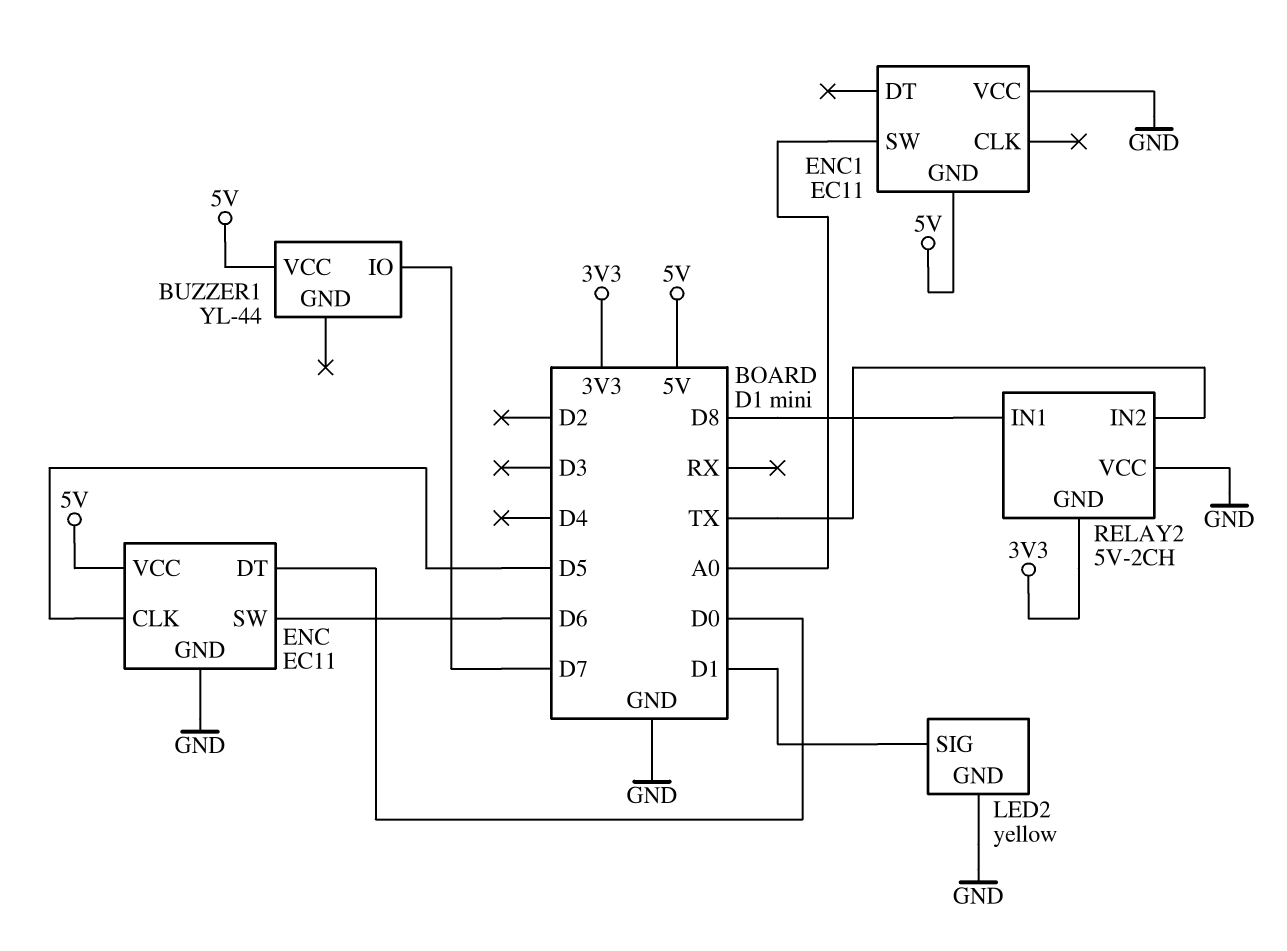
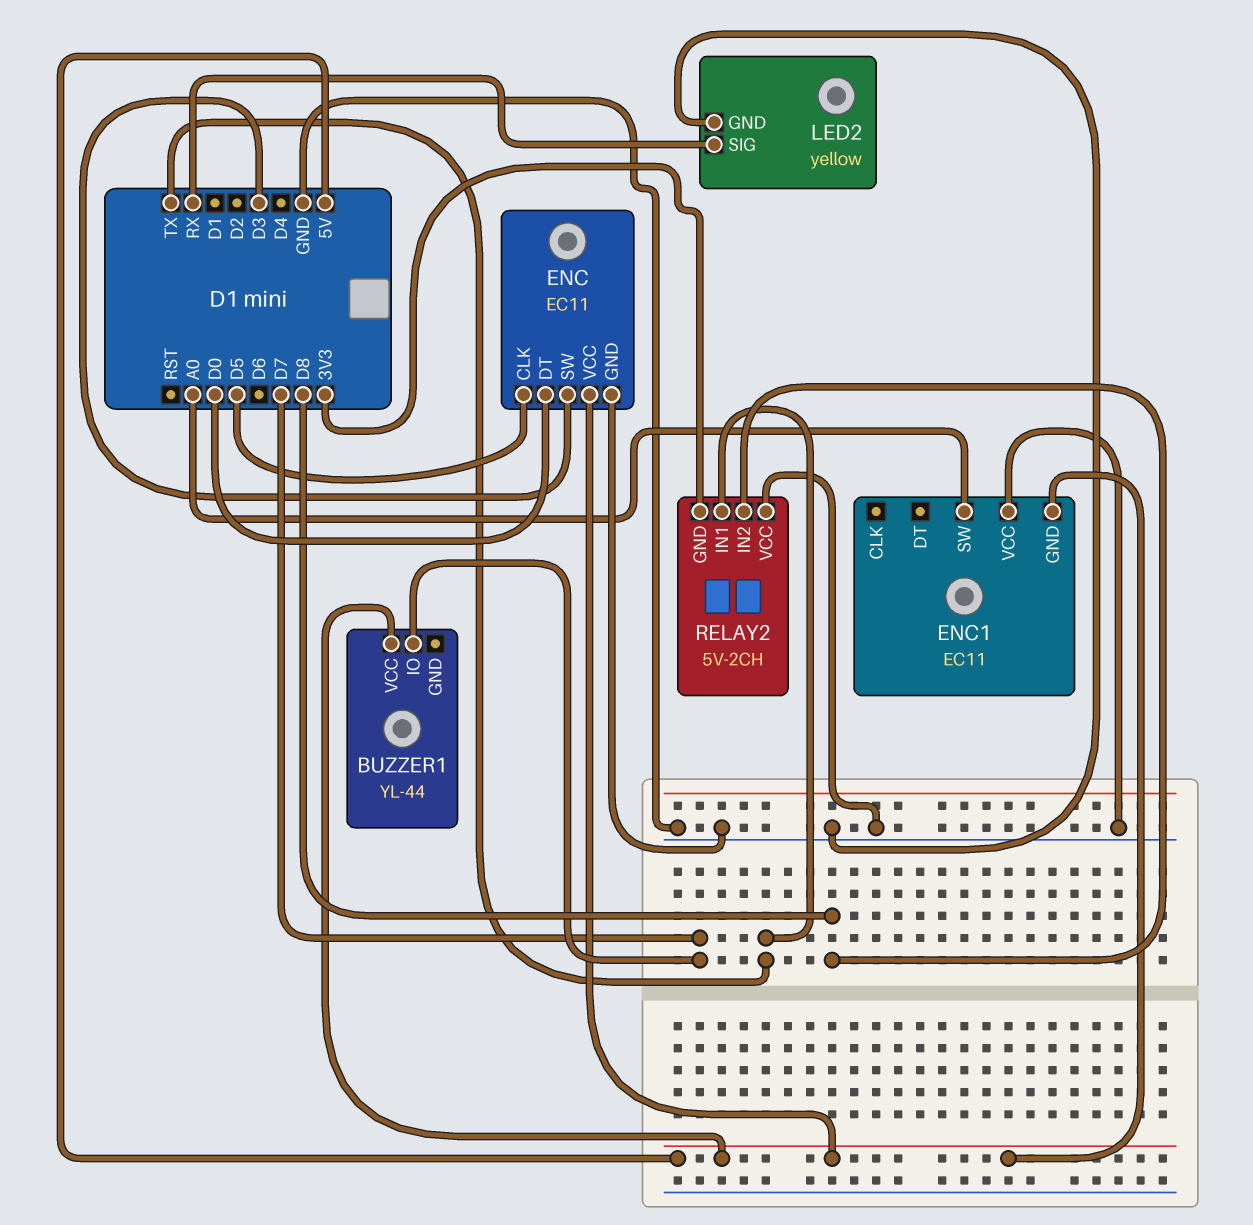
ENC pin SW: D6 -> D3
LED2 pin SIG: D1 -> RX
RELAY2 pin IN1: D8 -> TX
RELAY2 pin IN2: TX -> D8

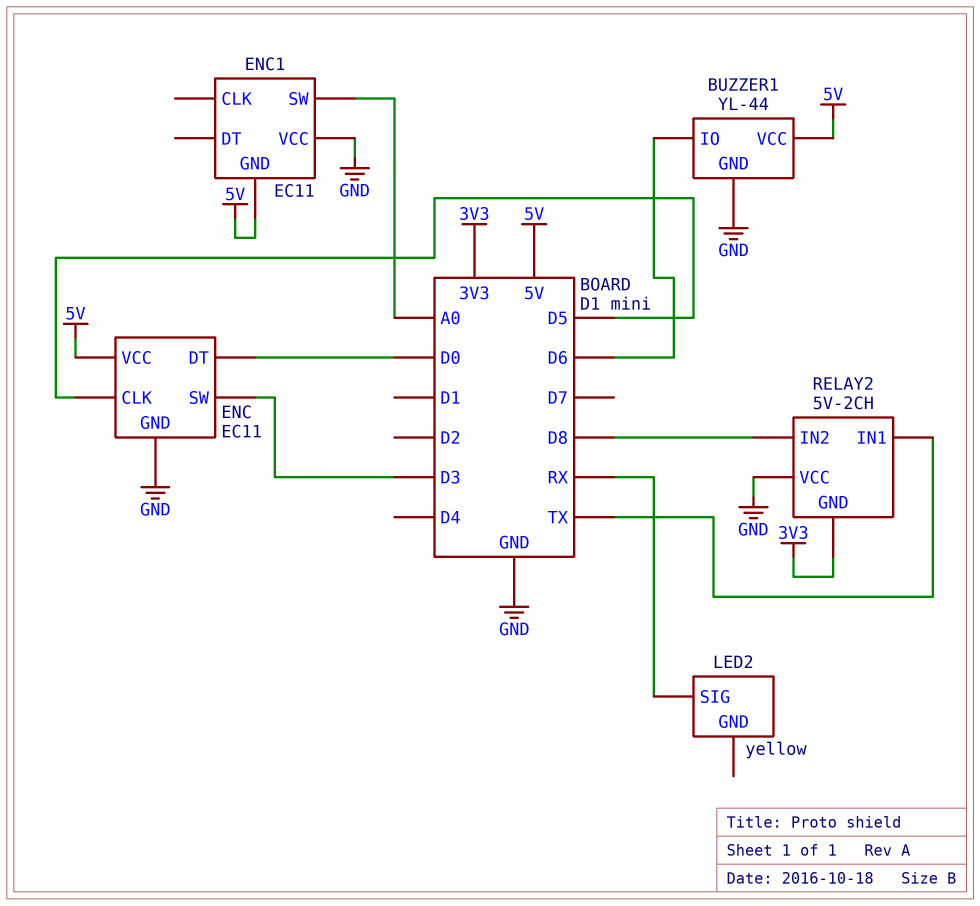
BUZZER1 pin GND: none -> GND
BUZZER1 pin IO: D7 -> D6
LED2 pin GND: GND -> none

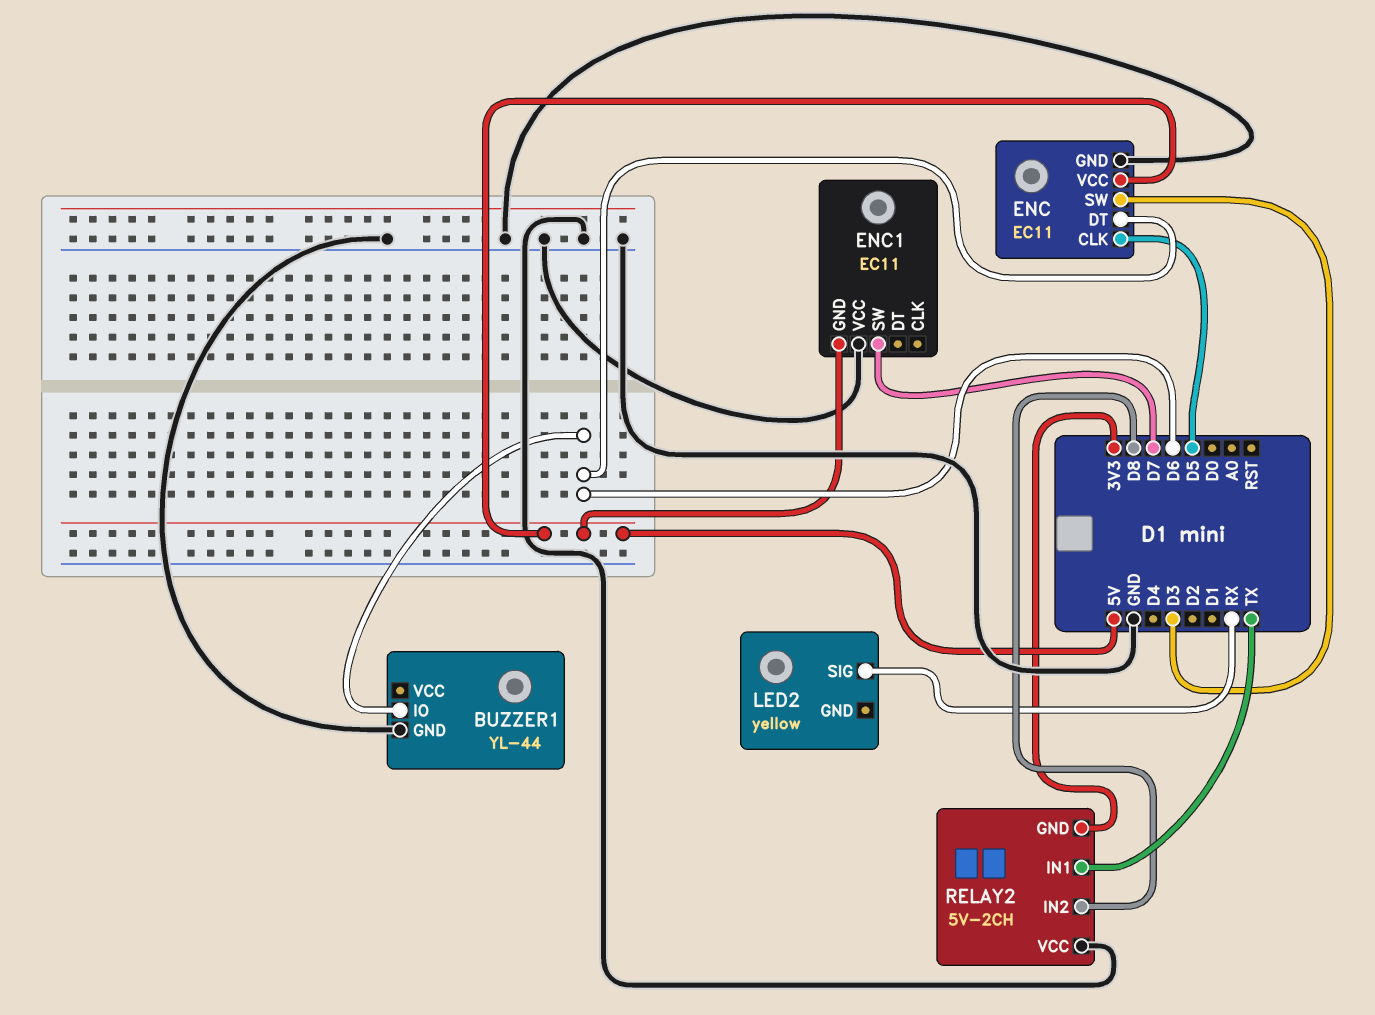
BUZZER1 pin VCC: 5V -> none
ENC pin DT: D0 -> D6
ENC1 pin SW: A0 -> D7

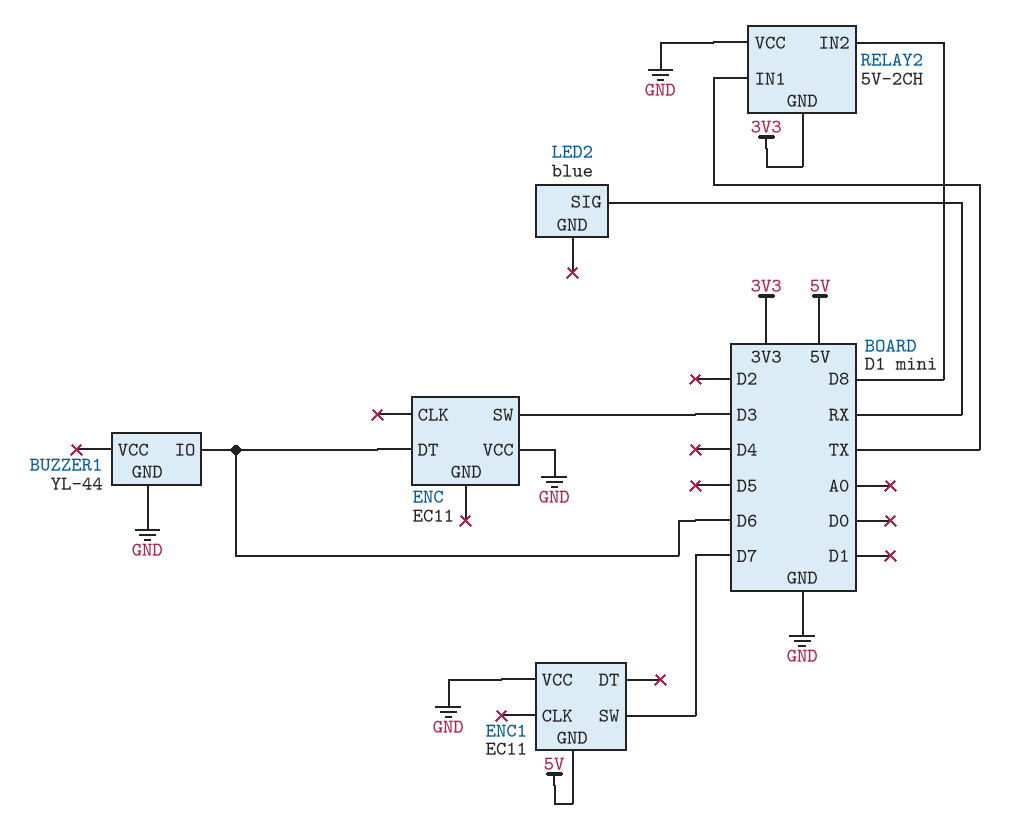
ENC pin CLK: D5 -> none
ENC pin GND: GND -> none
ENC pin VCC: 5V -> GND
LED2: yellow -> blue

